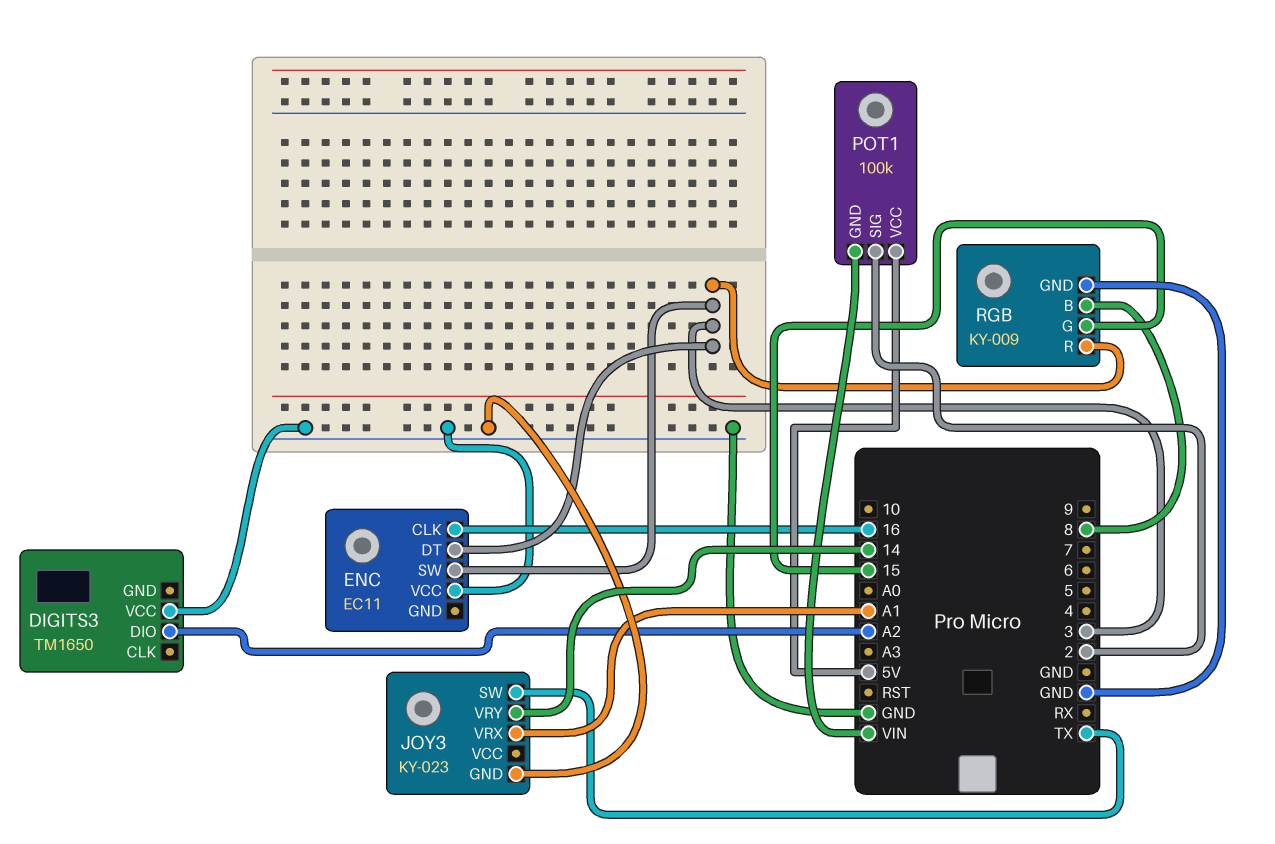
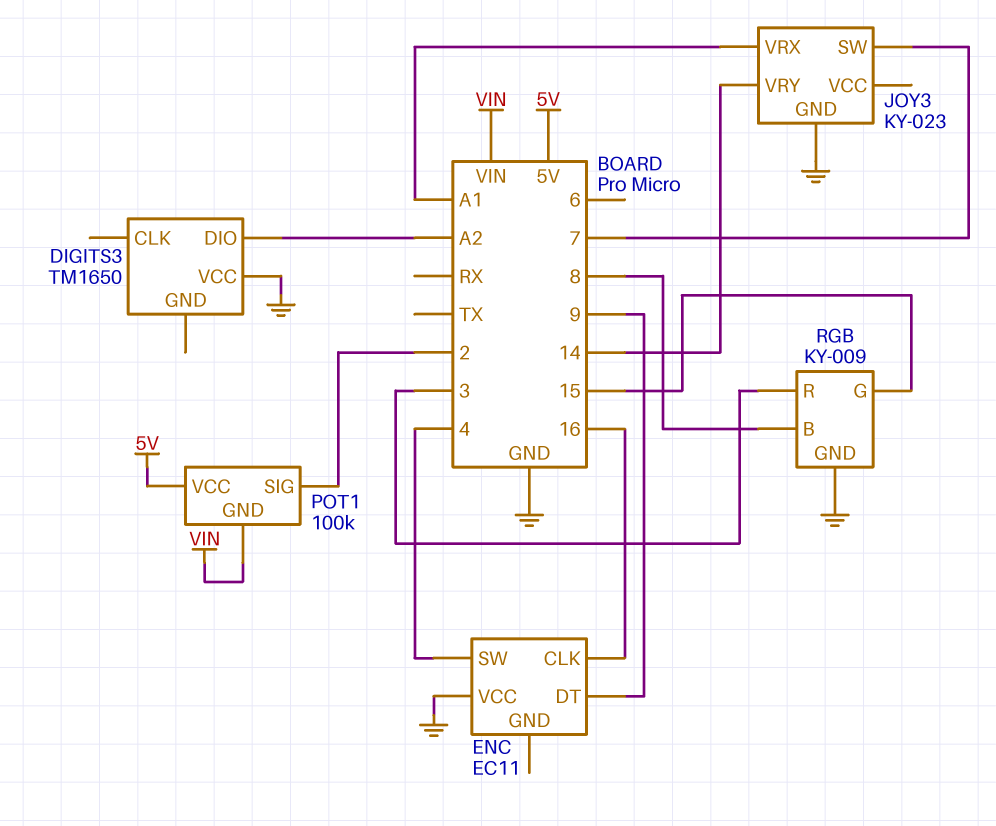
ENC pin DT: 3 -> 9
ENC pin SW: 3 -> 4
JOY3 pin SW: TX -> 7

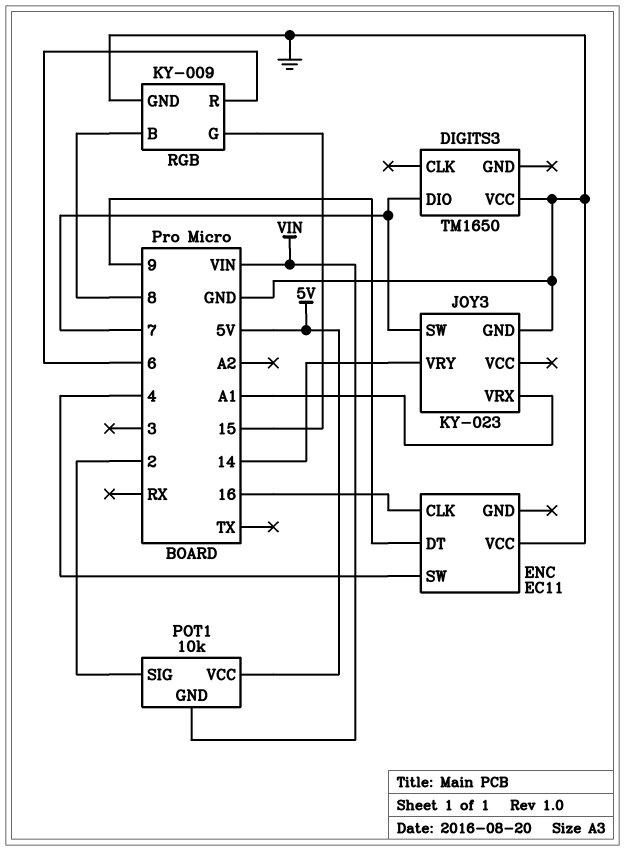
DIGITS3 pin DIO: A2 -> 7
POT1: 100k -> 10k
RGB pin R: 3 -> 6

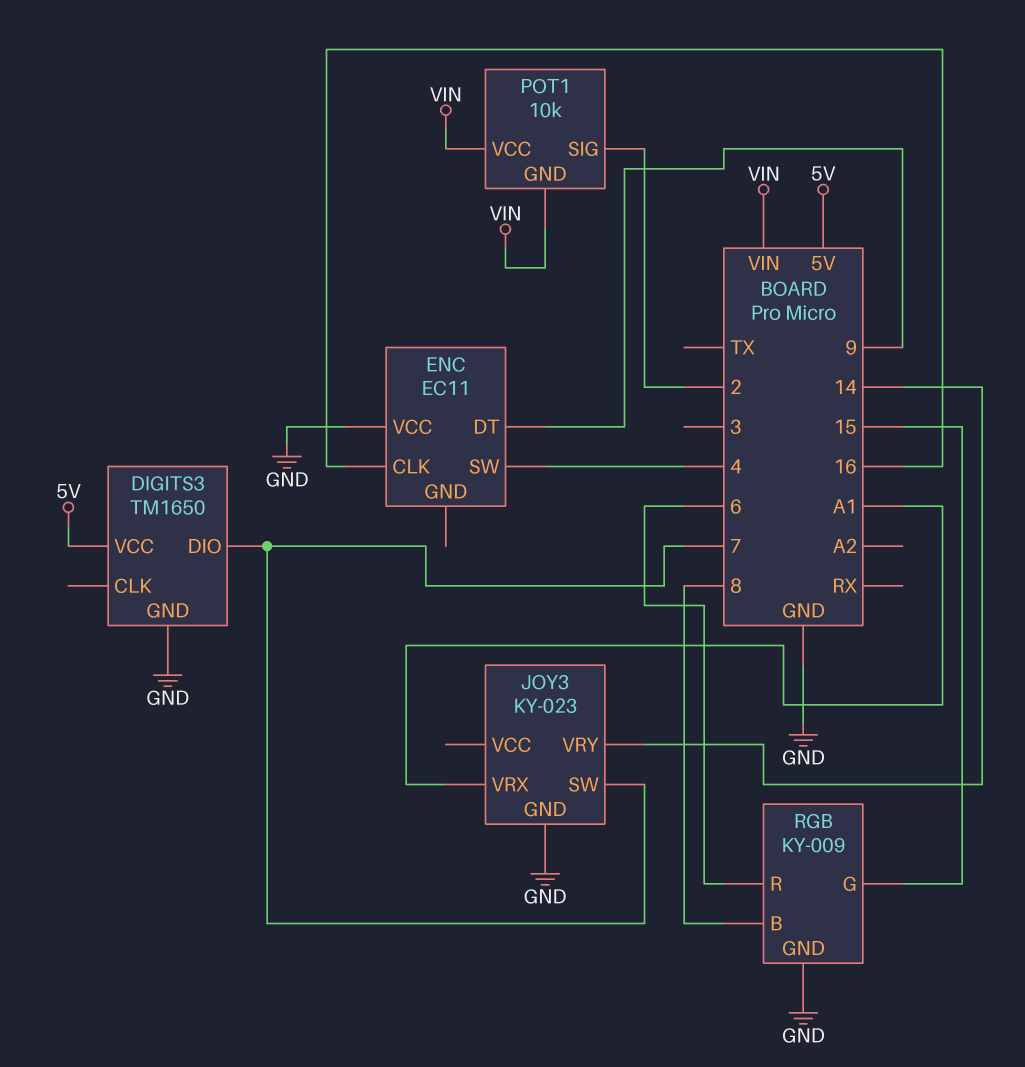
DIGITS3 pin GND: none -> GND
DIGITS3 pin VCC: GND -> 5V
POT1 pin VCC: 5V -> VIN

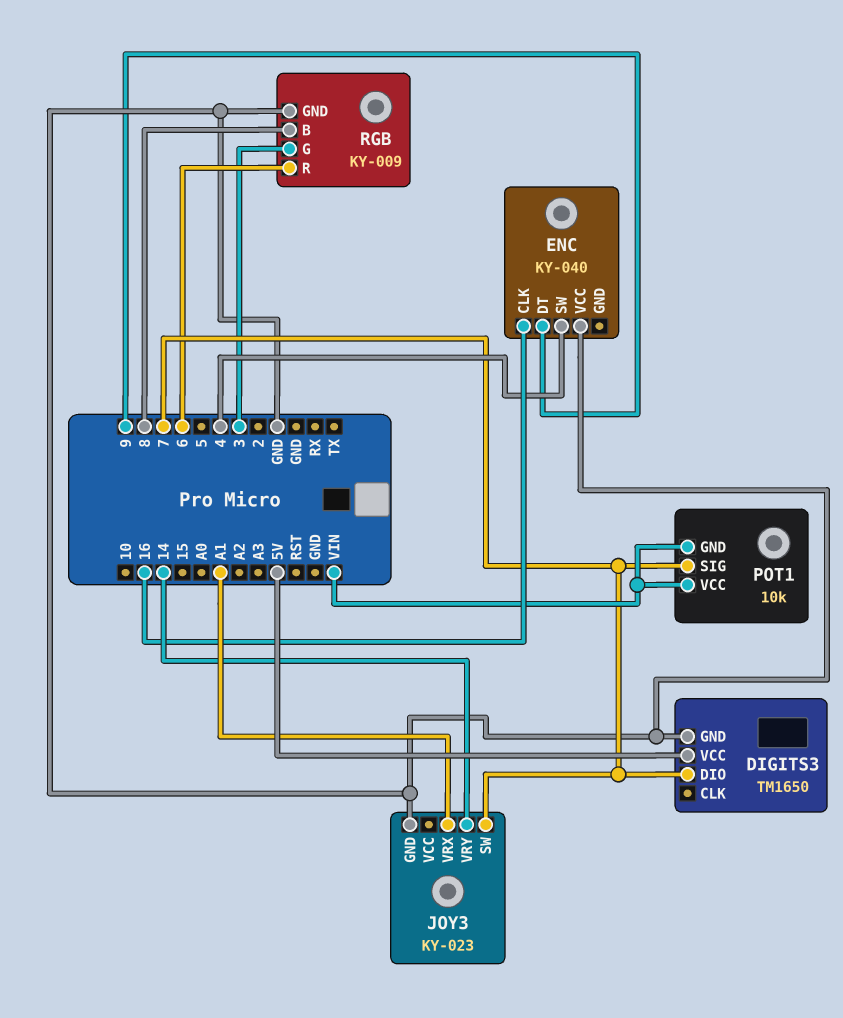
ENC: EC11 -> KY-040
POT1 pin SIG: 2 -> 7
RGB pin G: 15 -> 3

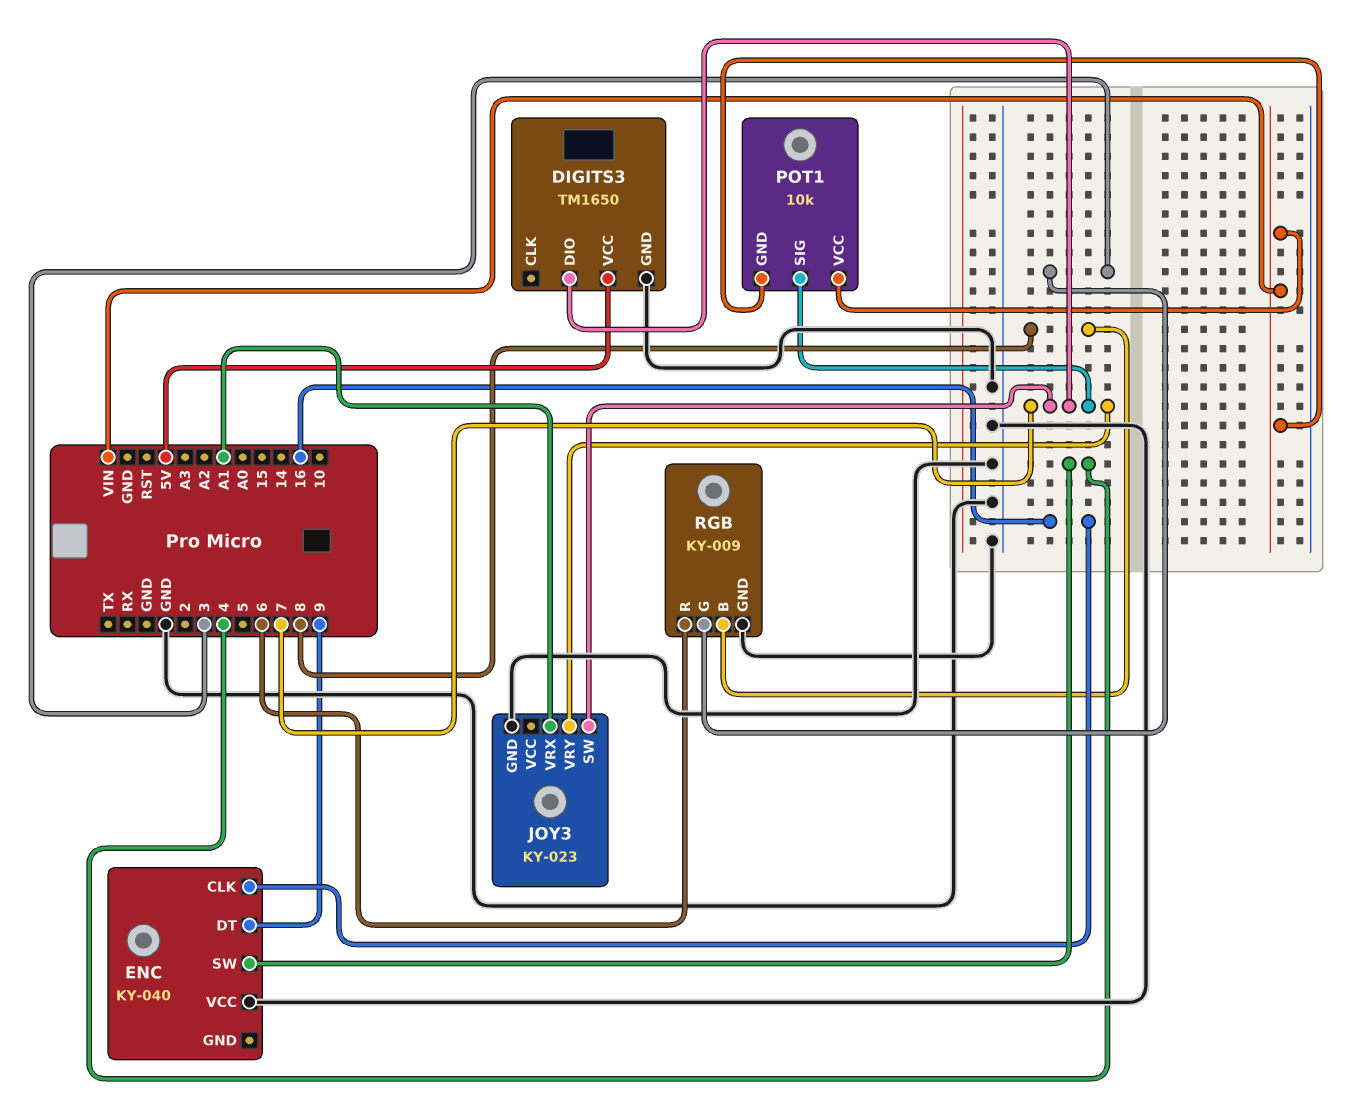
JOY3 pin VRY: 14 -> 7

